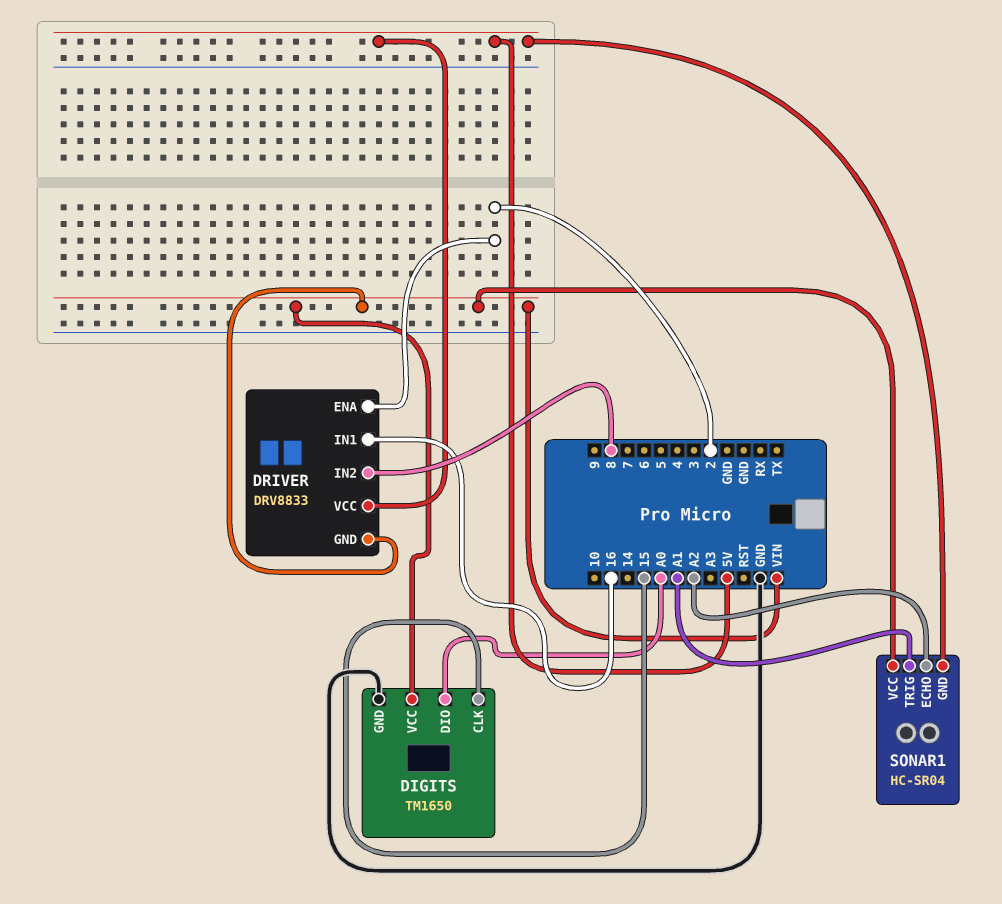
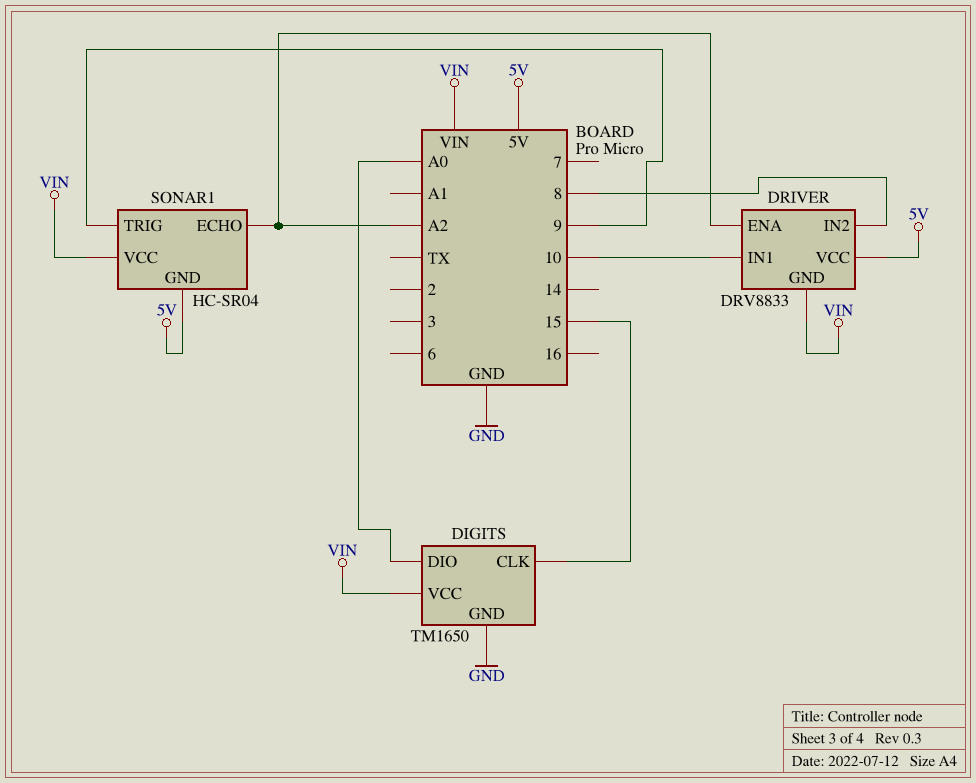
DRIVER pin ENA: 2 -> A2
DRIVER pin IN1: 16 -> 10
SONAR1 pin TRIG: A1 -> 9

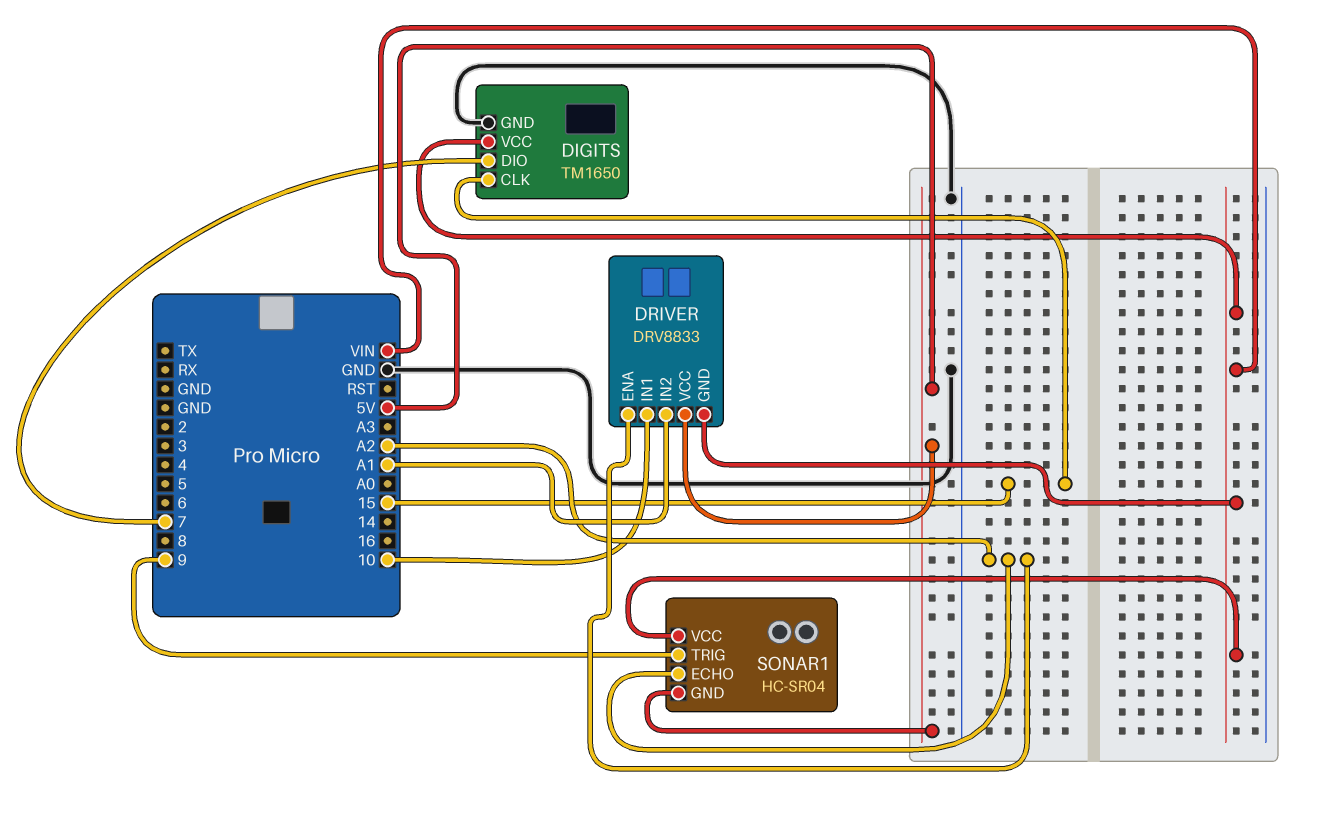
DIGITS pin DIO: A0 -> 7
DRIVER pin IN2: 8 -> A1

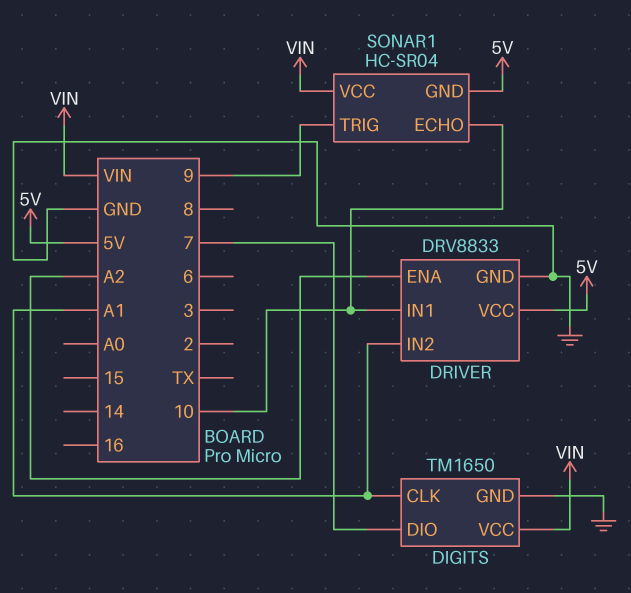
DIGITS pin CLK: 15 -> A1
DRIVER pin GND: VIN -> GND
SONAR1 pin ECHO: A2 -> 10

